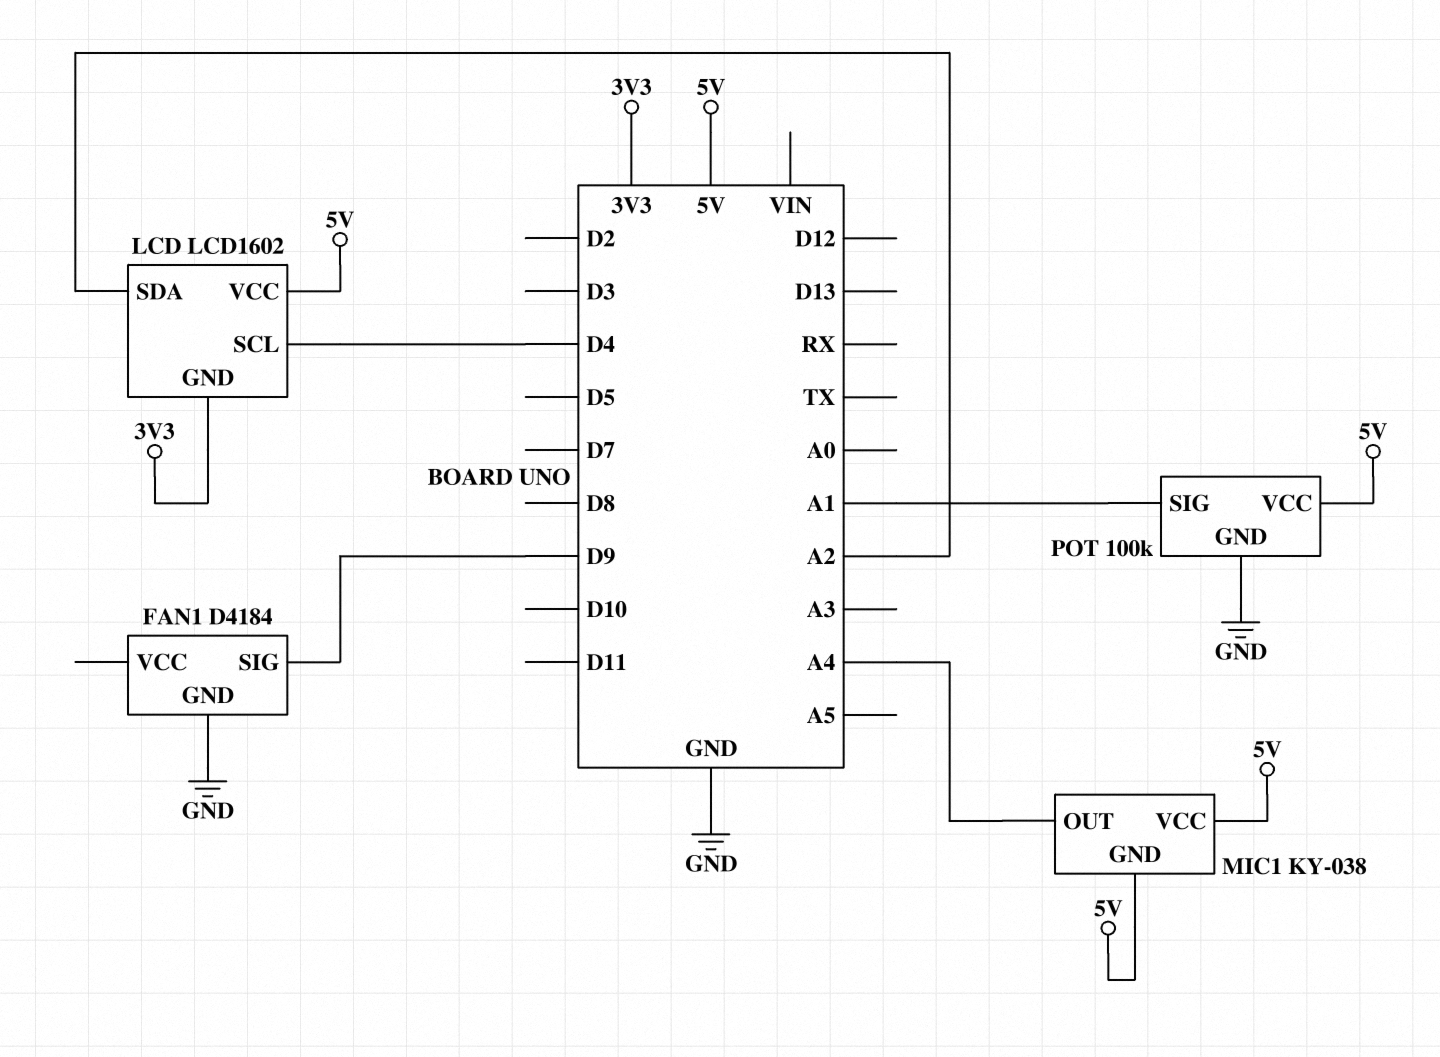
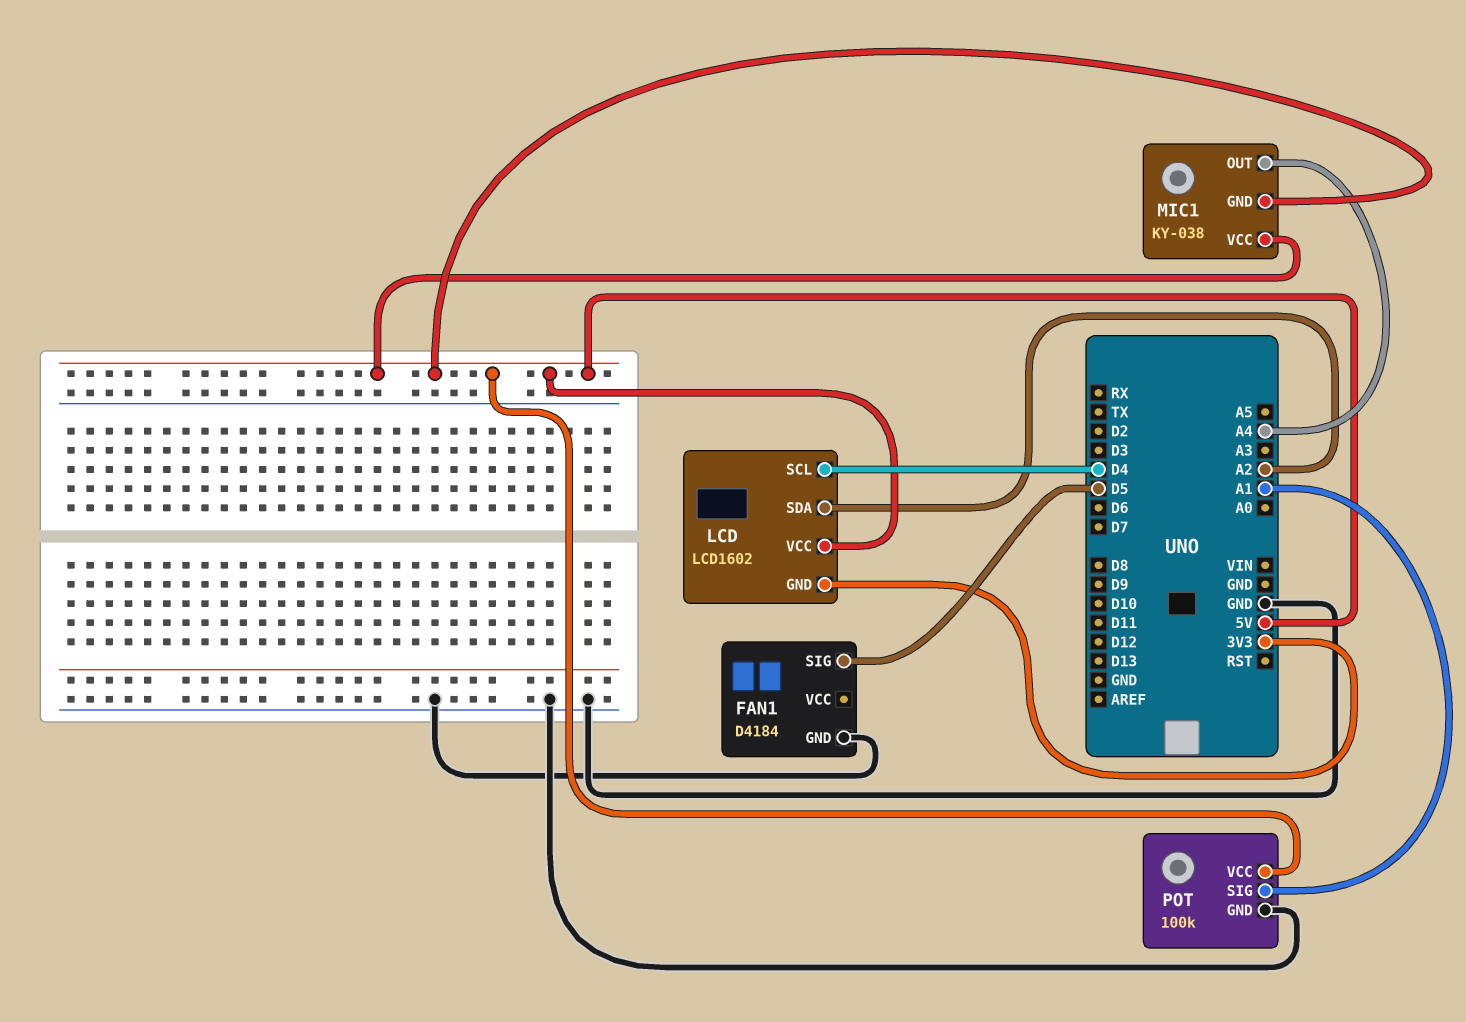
FAN1 pin SIG: D9 -> D5

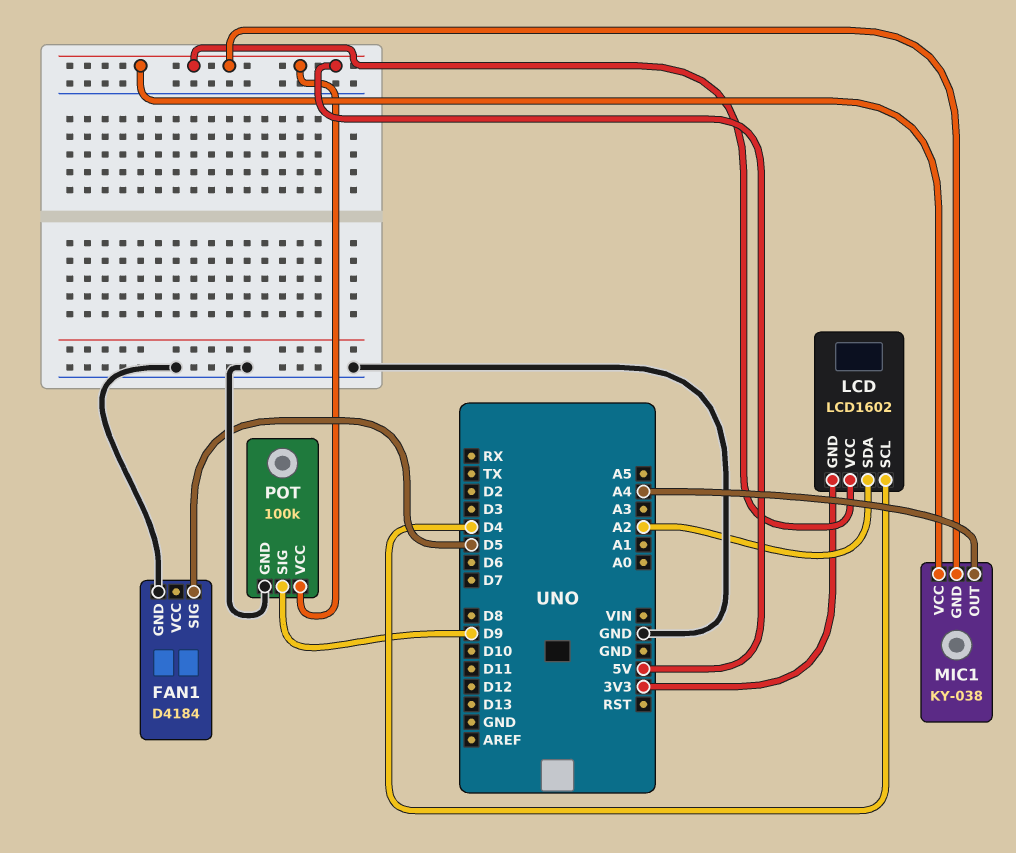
POT pin SIG: A1 -> D9

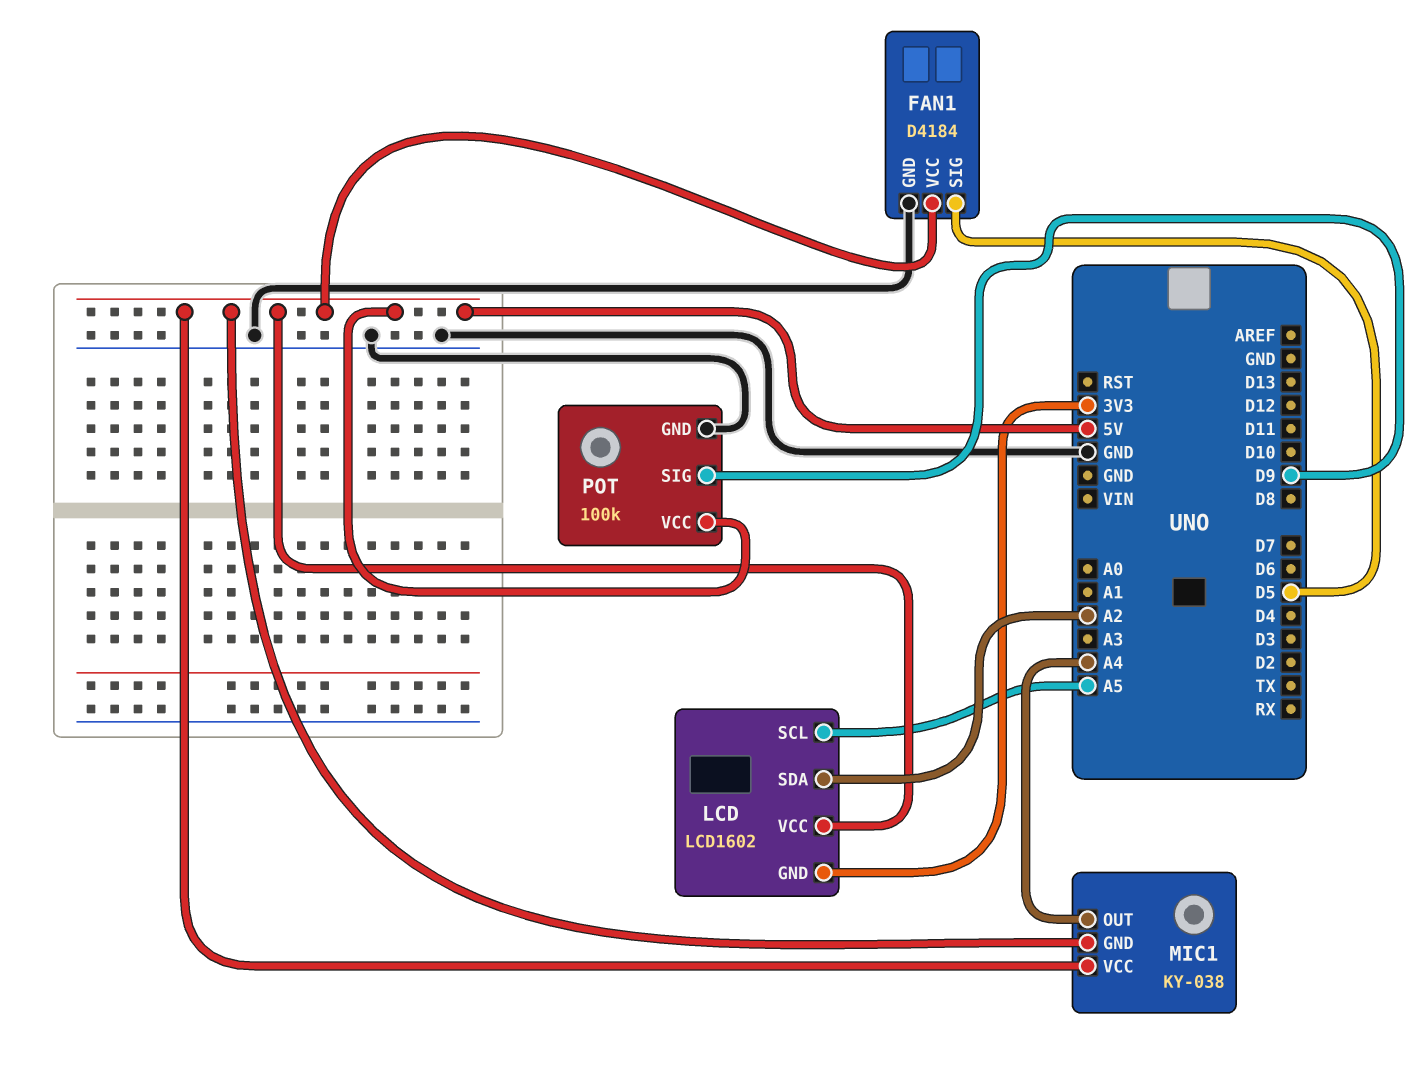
FAN1 pin VCC: none -> 5V
LCD pin SCL: D4 -> A5

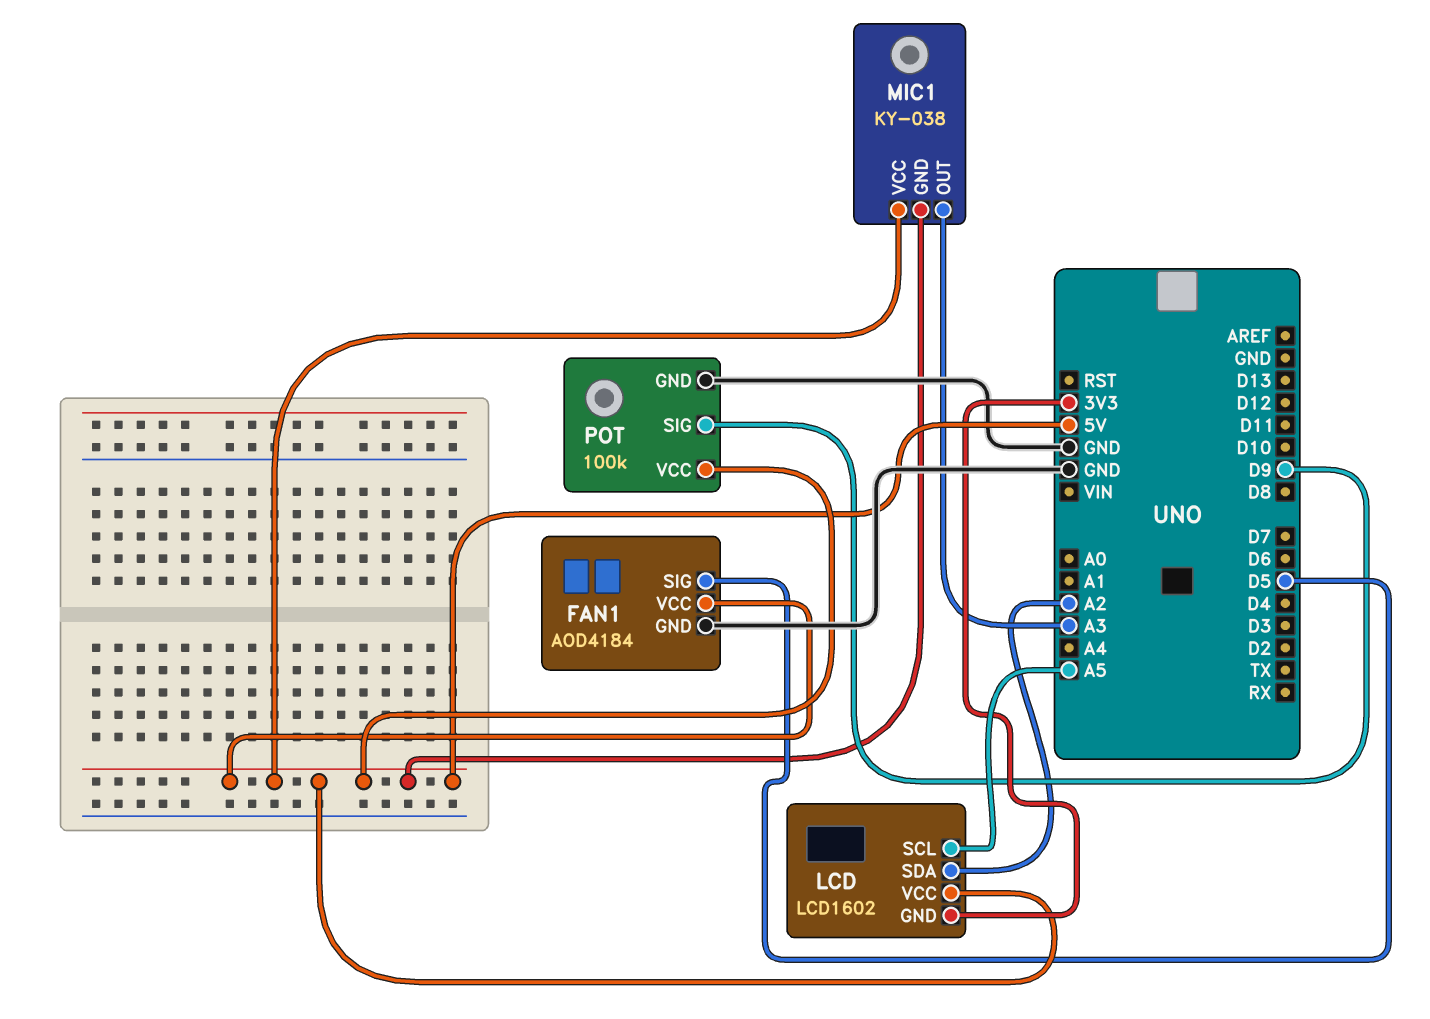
FAN1: D4184 -> AOD4184
MIC1 pin OUT: A4 -> A3

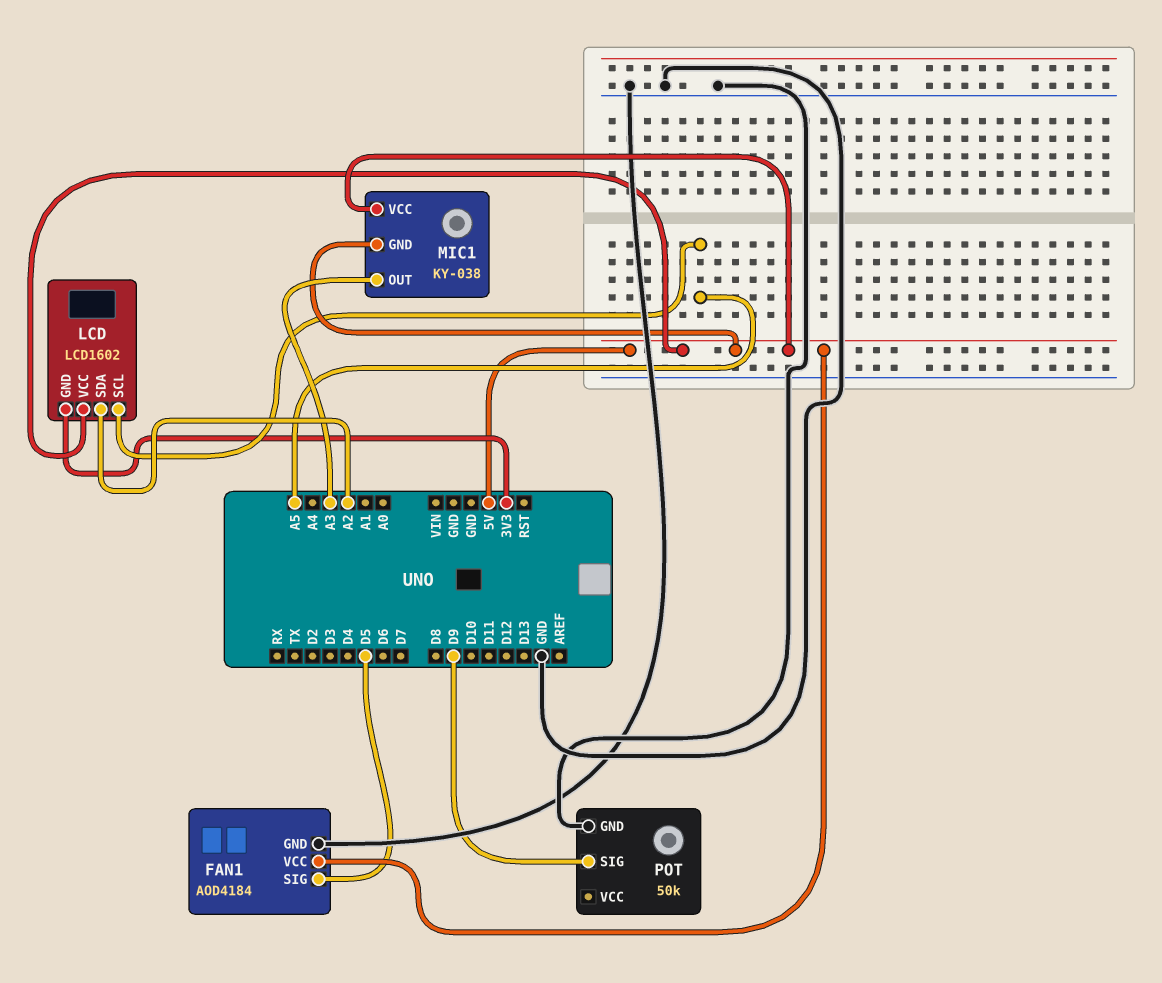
POT: 100k -> 50k
POT pin VCC: 5V -> none

